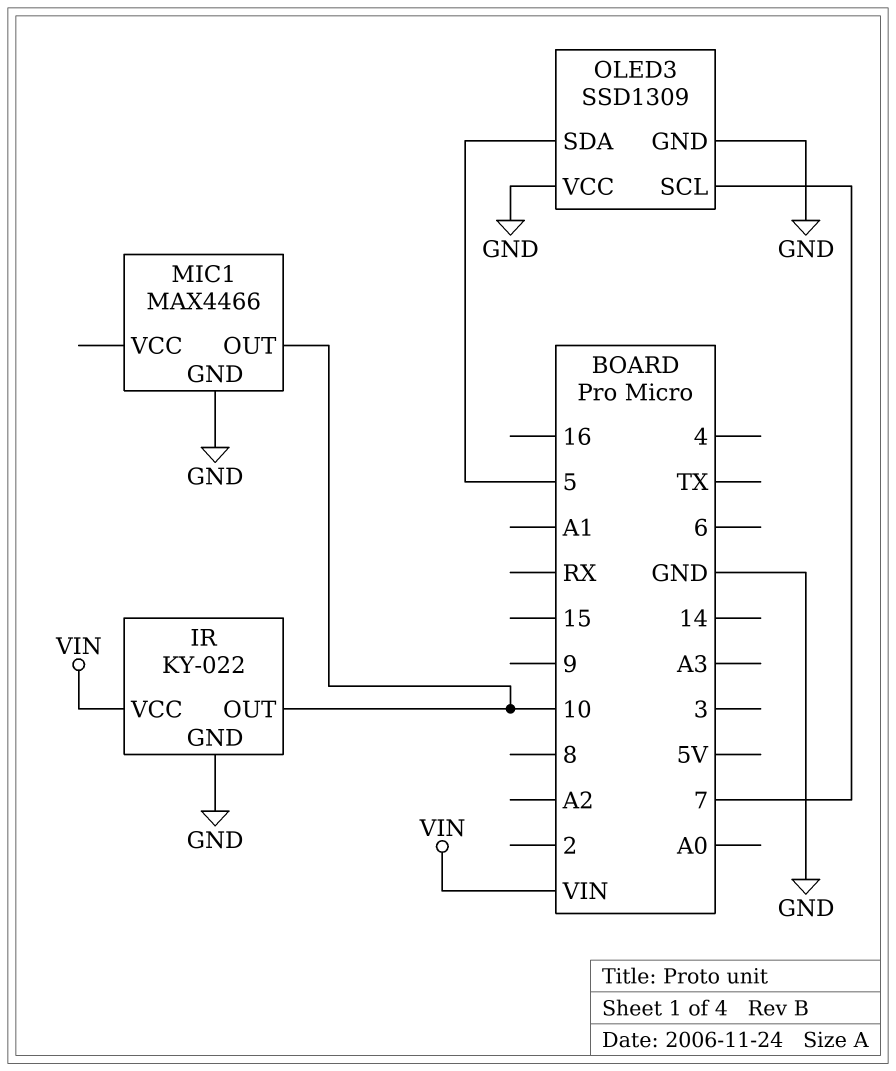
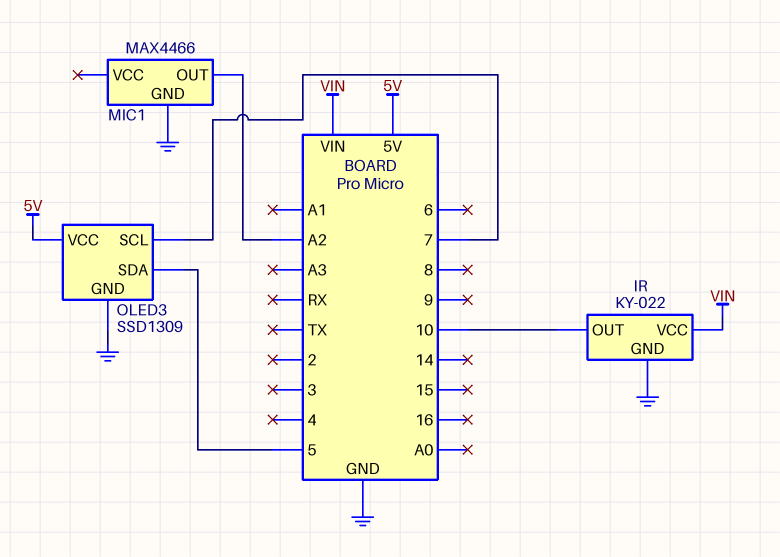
MIC1 pin OUT: 10 -> A2
OLED3 pin VCC: GND -> 5V

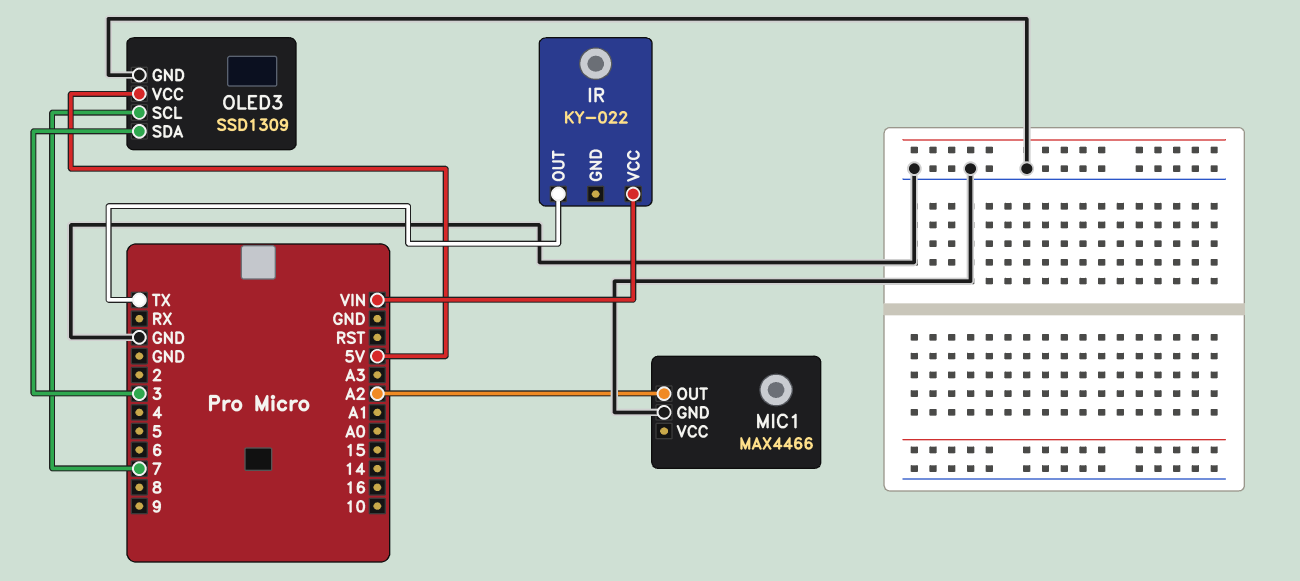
IR pin GND: GND -> none
IR pin OUT: 10 -> TX
OLED3 pin SDA: 5 -> 3

